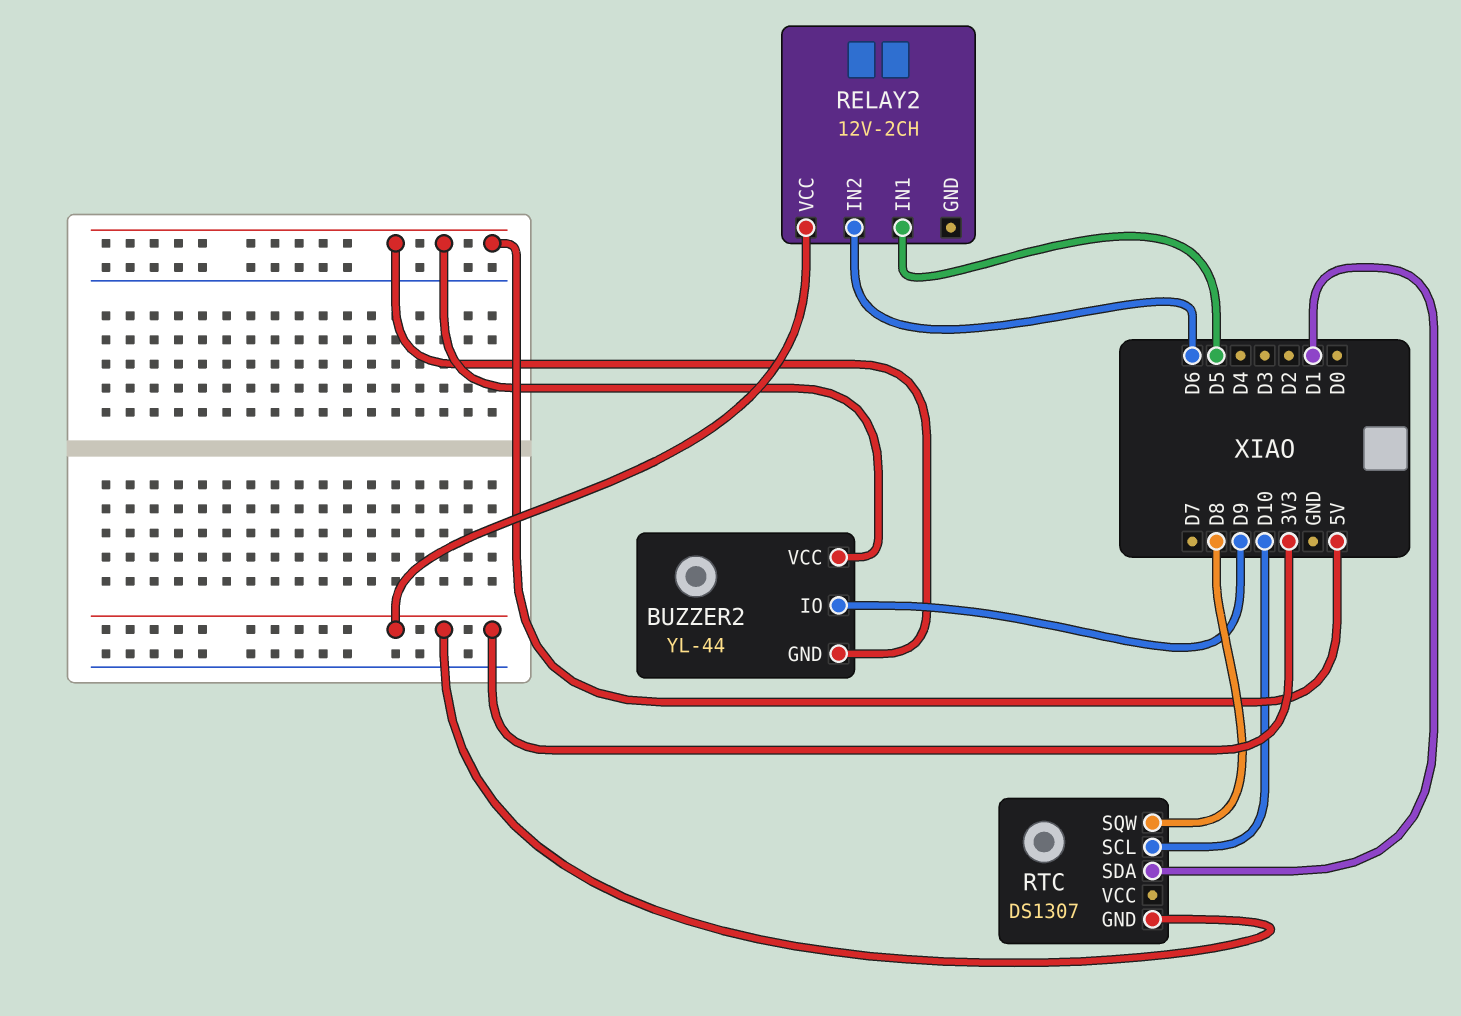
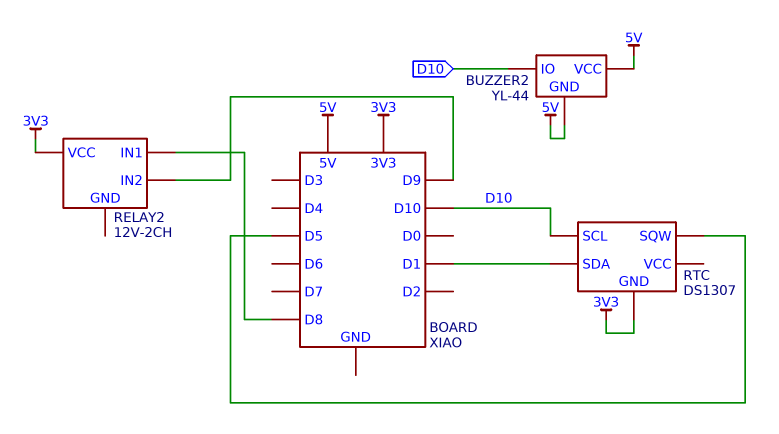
BUZZER2 pin IO: D9 -> D10
RELAY2 pin IN1: D5 -> D8
RELAY2 pin IN2: D6 -> D9
RTC pin SQW: D8 -> D5

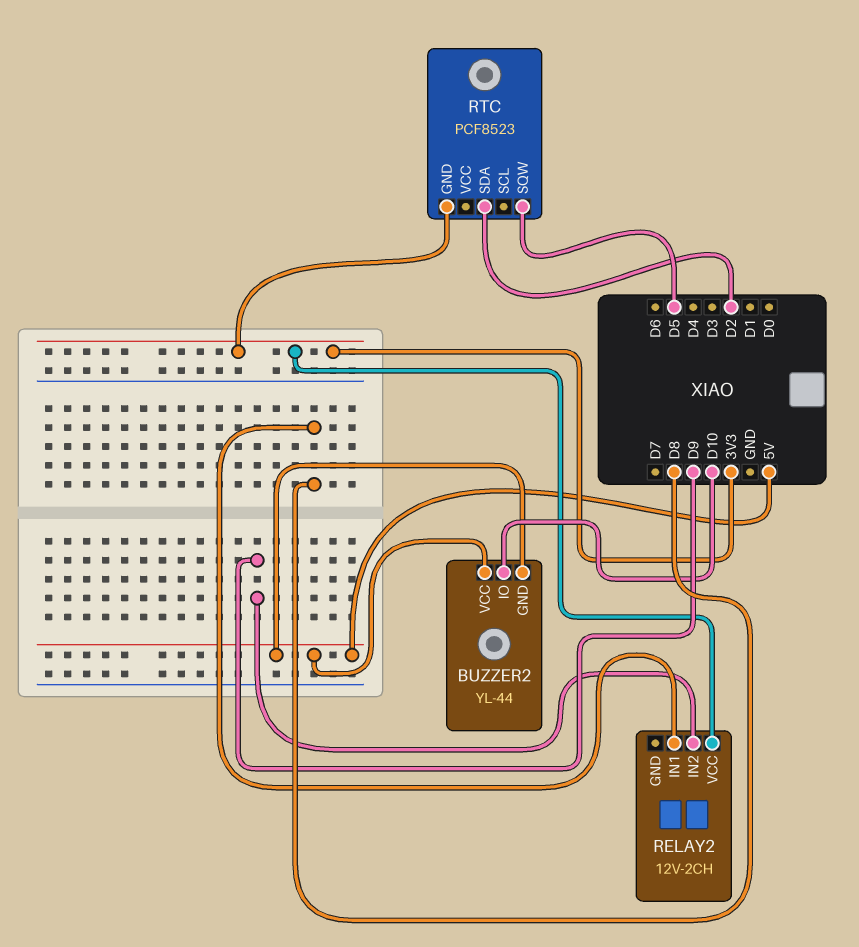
RTC: DS1307 -> PCF8523
RTC pin SCL: D10 -> none
RTC pin SDA: D1 -> D2

